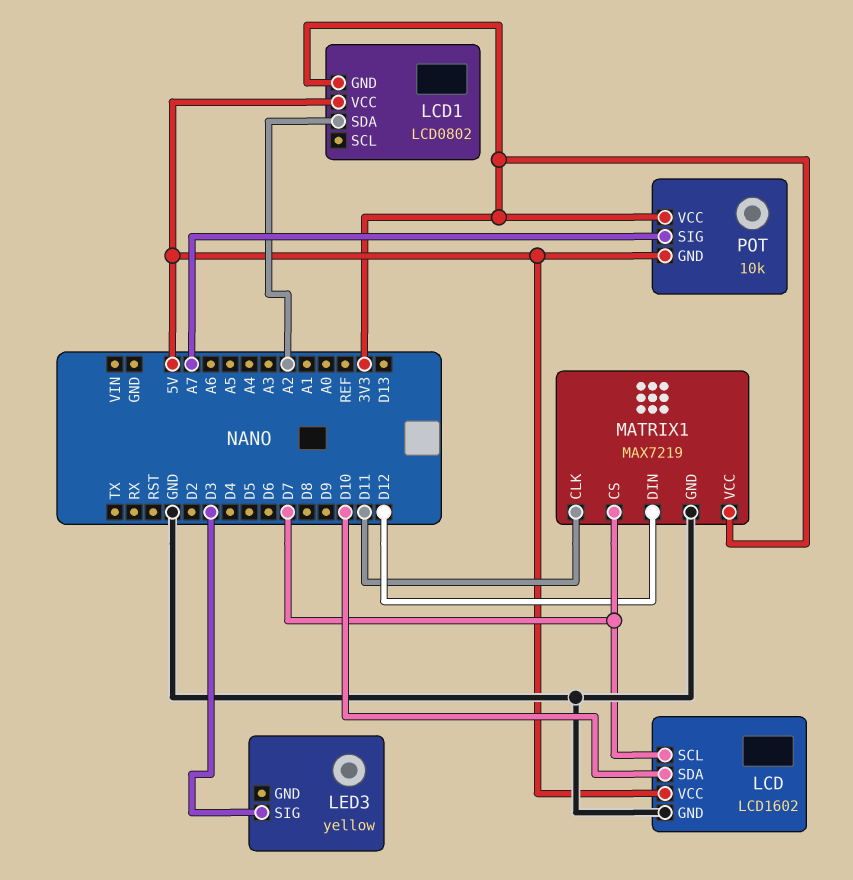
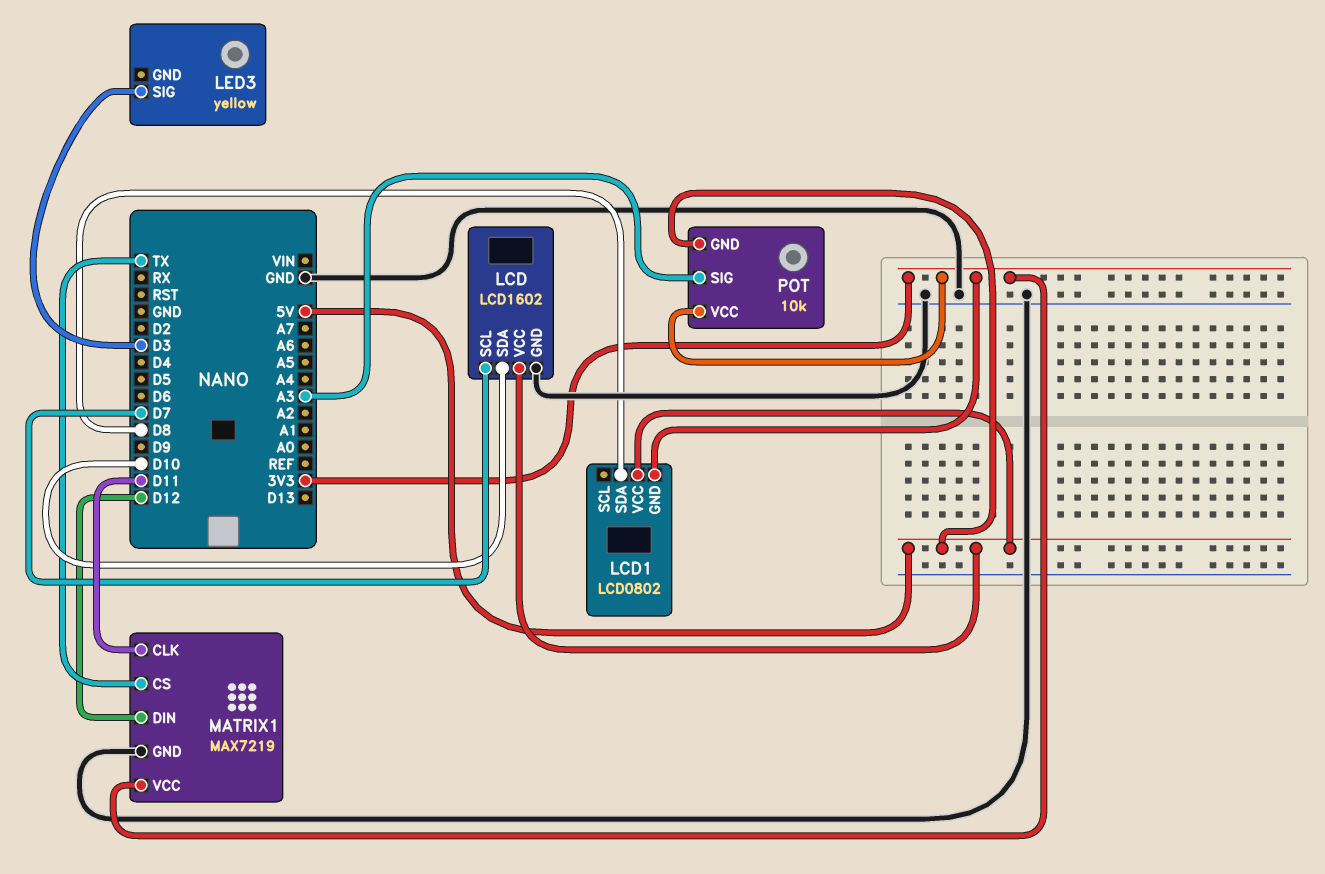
LCD1 pin SDA: A2 -> D8
MATRIX1 pin CS: D7 -> TX
POT pin SIG: A7 -> A3

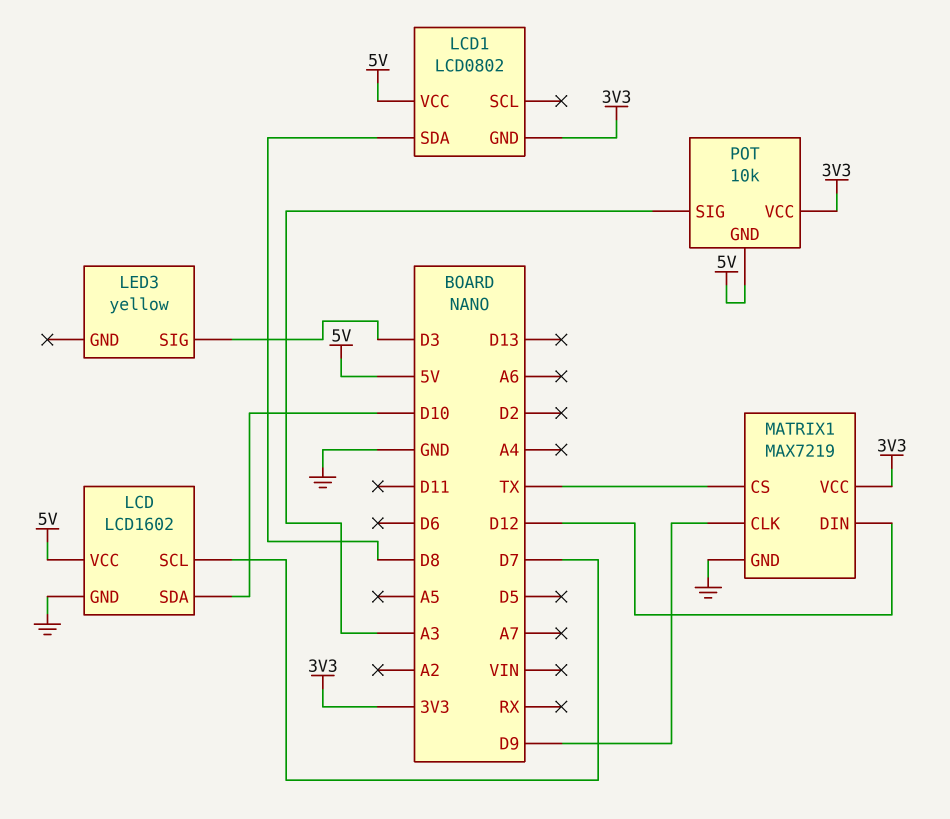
MATRIX1 pin CLK: D11 -> D9

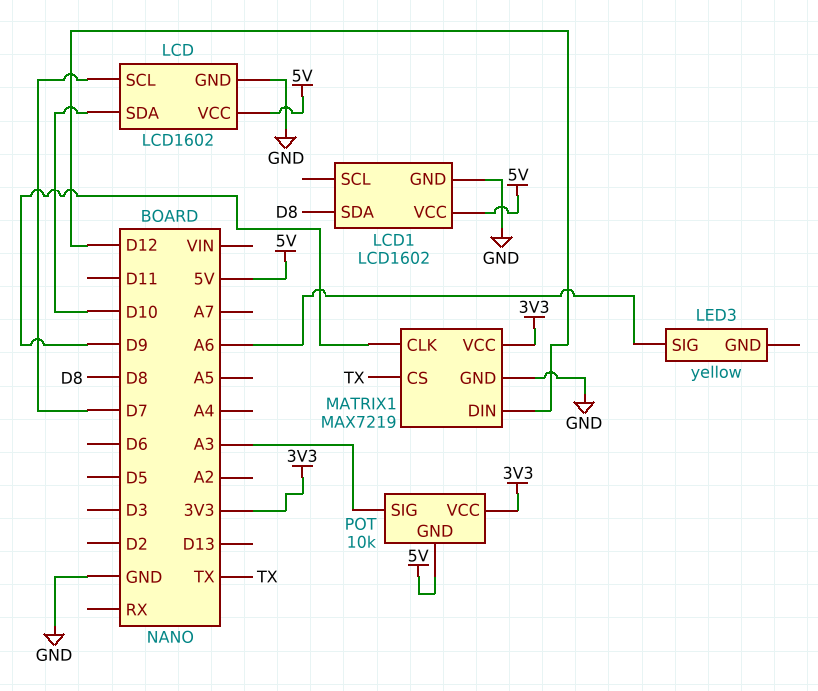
LCD1: LCD0802 -> LCD1602
LCD1 pin GND: 3V3 -> GND
LED3 pin SIG: D3 -> A6

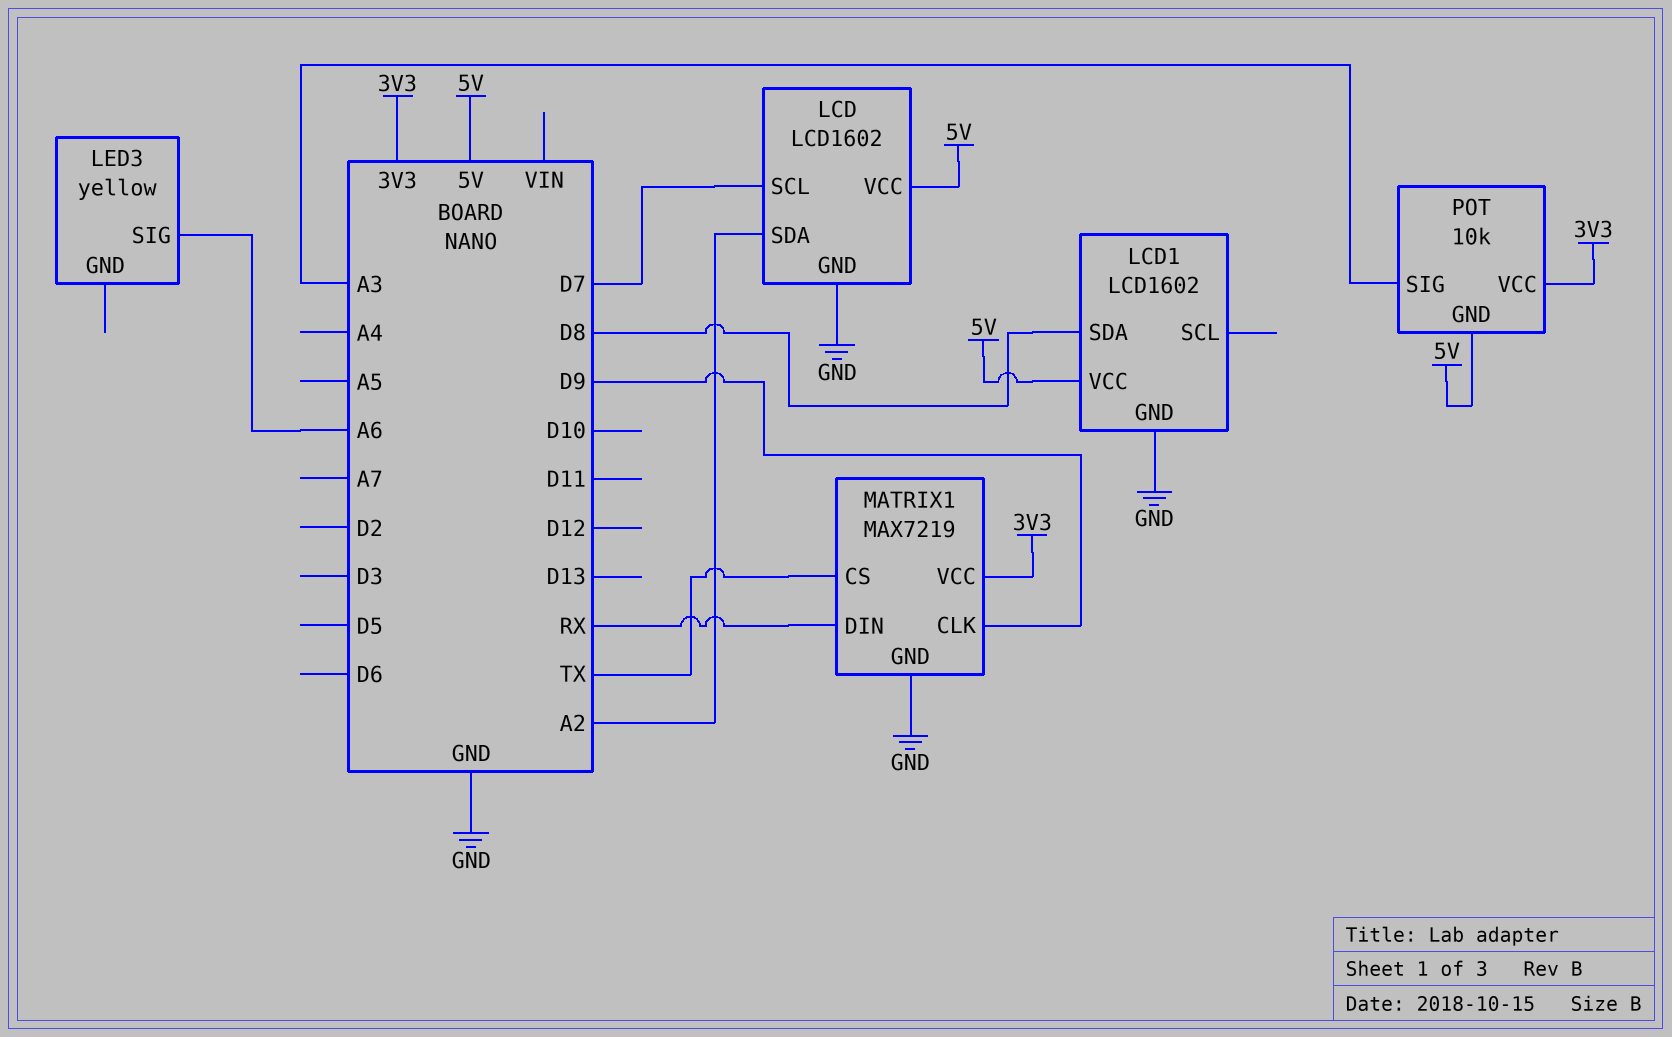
LCD pin SDA: D10 -> A2
MATRIX1 pin DIN: D12 -> RX

